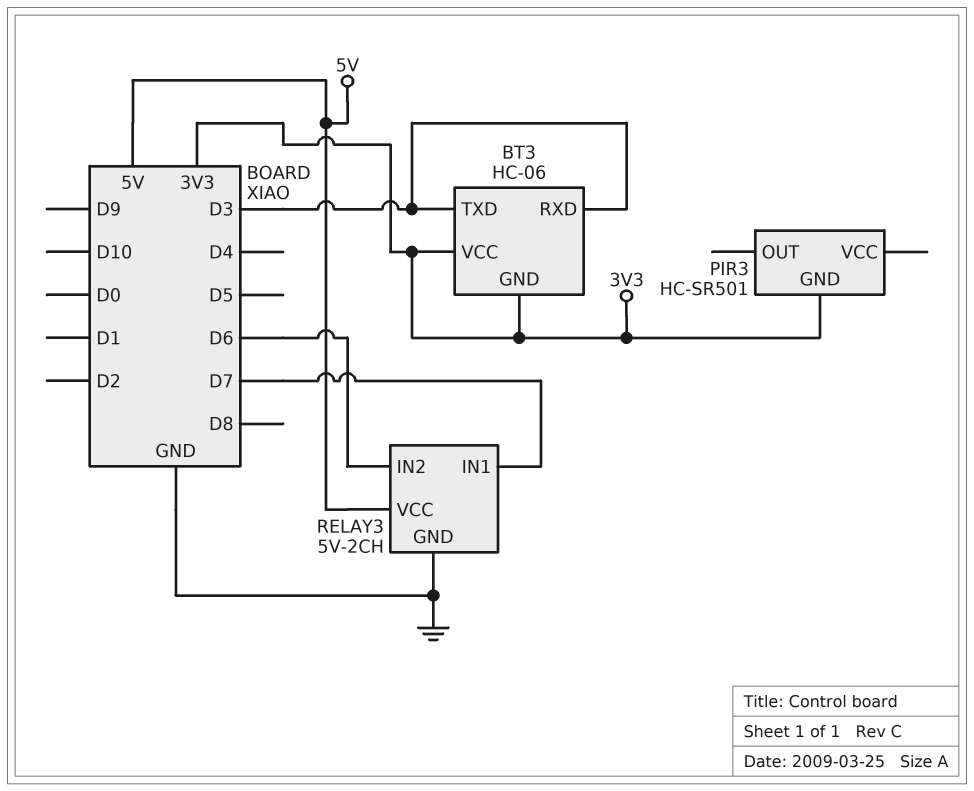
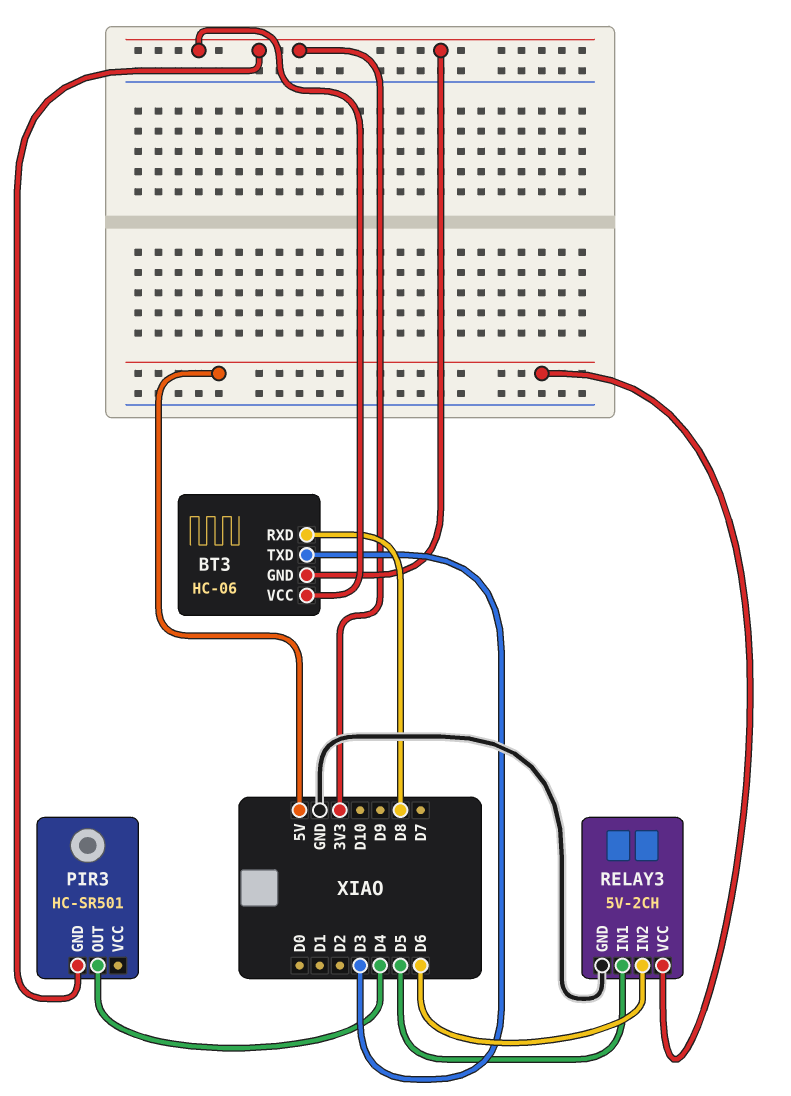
BT3 pin RXD: D3 -> D8
PIR3 pin OUT: none -> D4
RELAY3 pin IN1: D7 -> D5

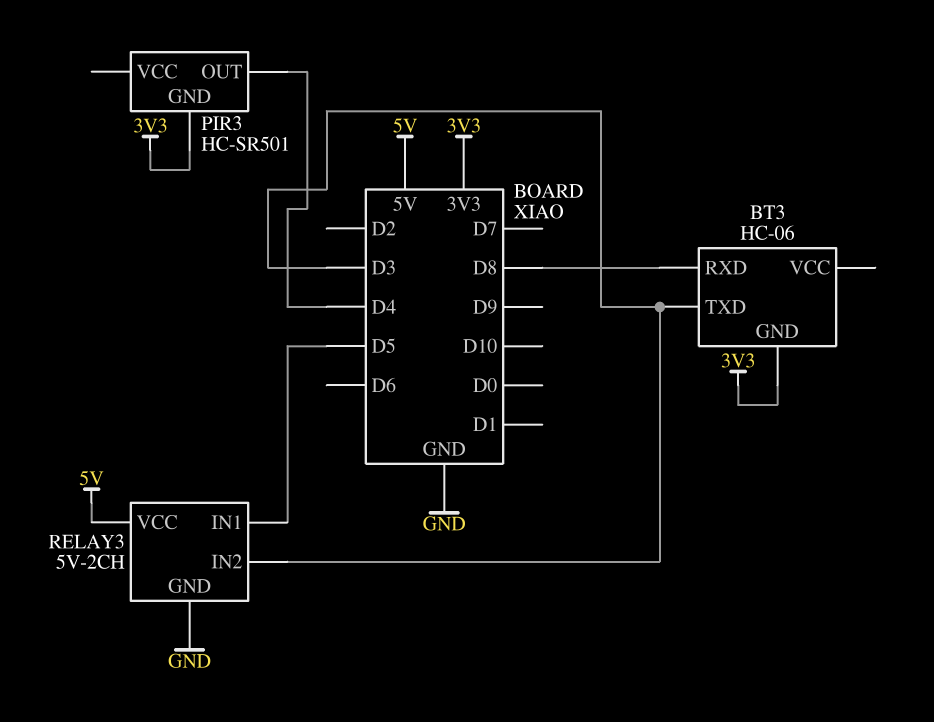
BT3 pin VCC: 3V3 -> none
RELAY3 pin IN2: D6 -> D3

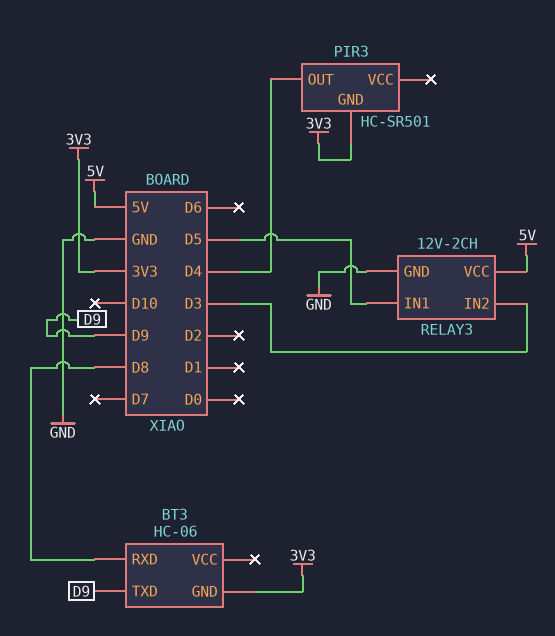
BT3 pin TXD: D3 -> D9
RELAY3: 5V-2CH -> 12V-2CH

